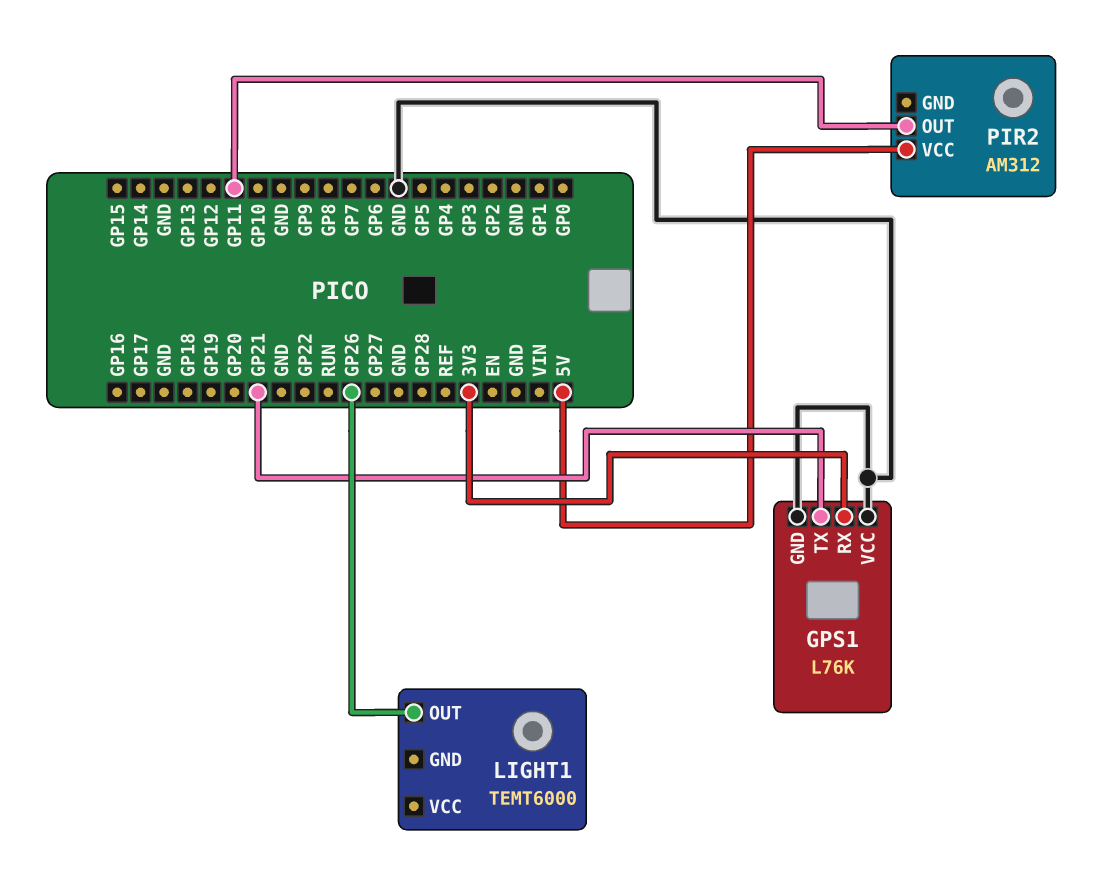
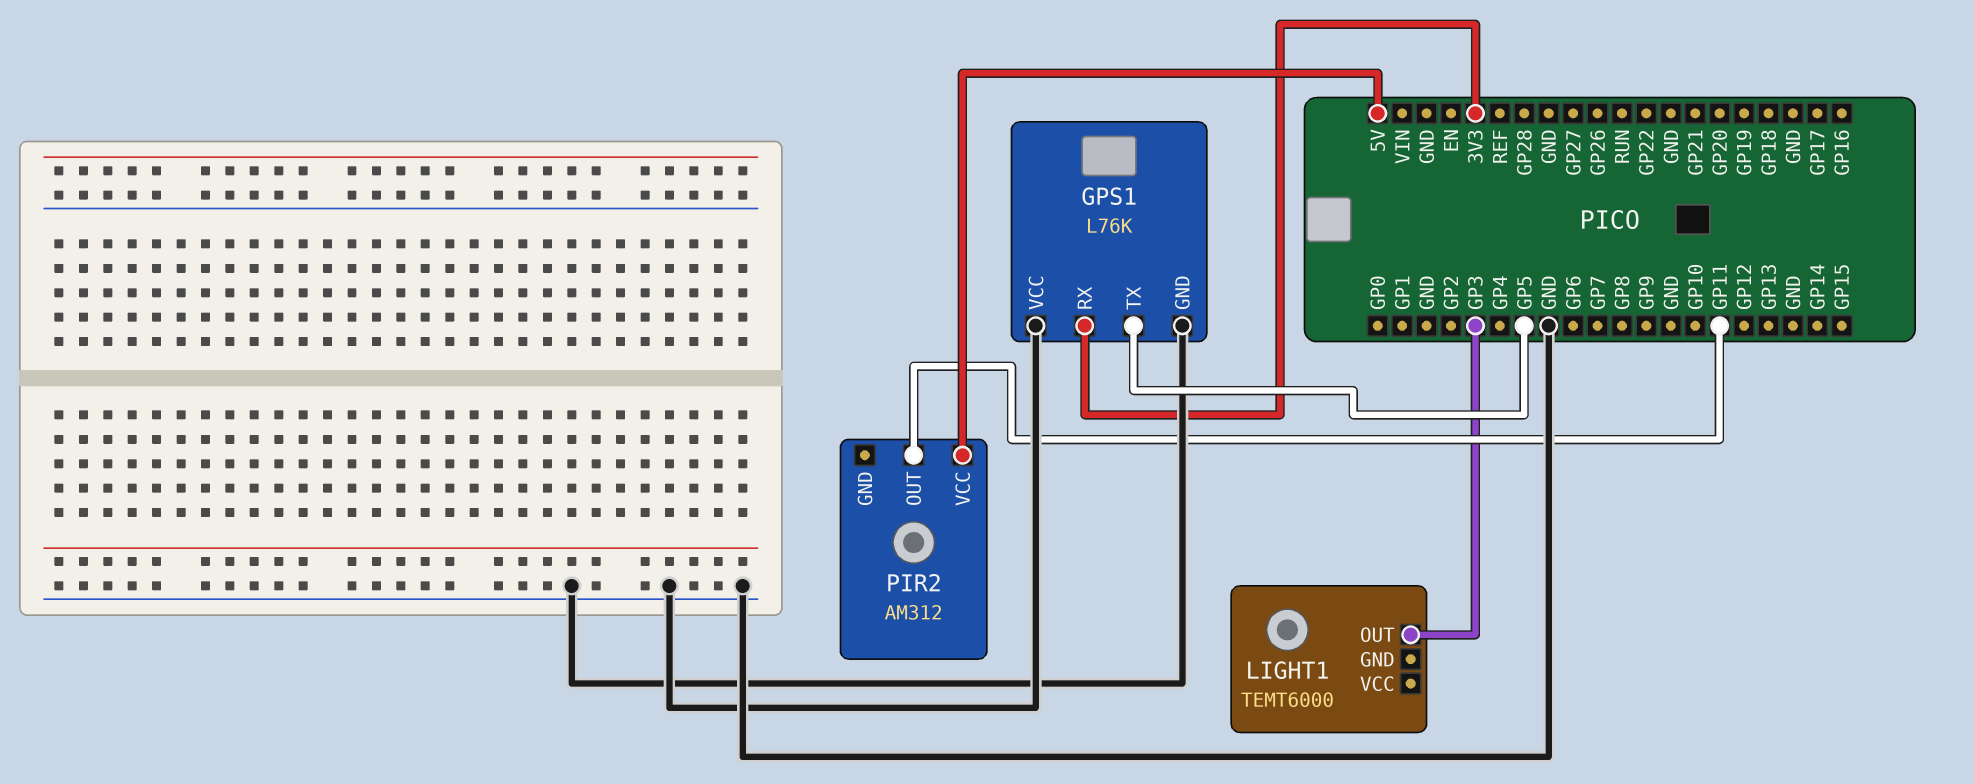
GPS1 pin TX: GP21 -> GP5
LIGHT1 pin OUT: GP26 -> GP3

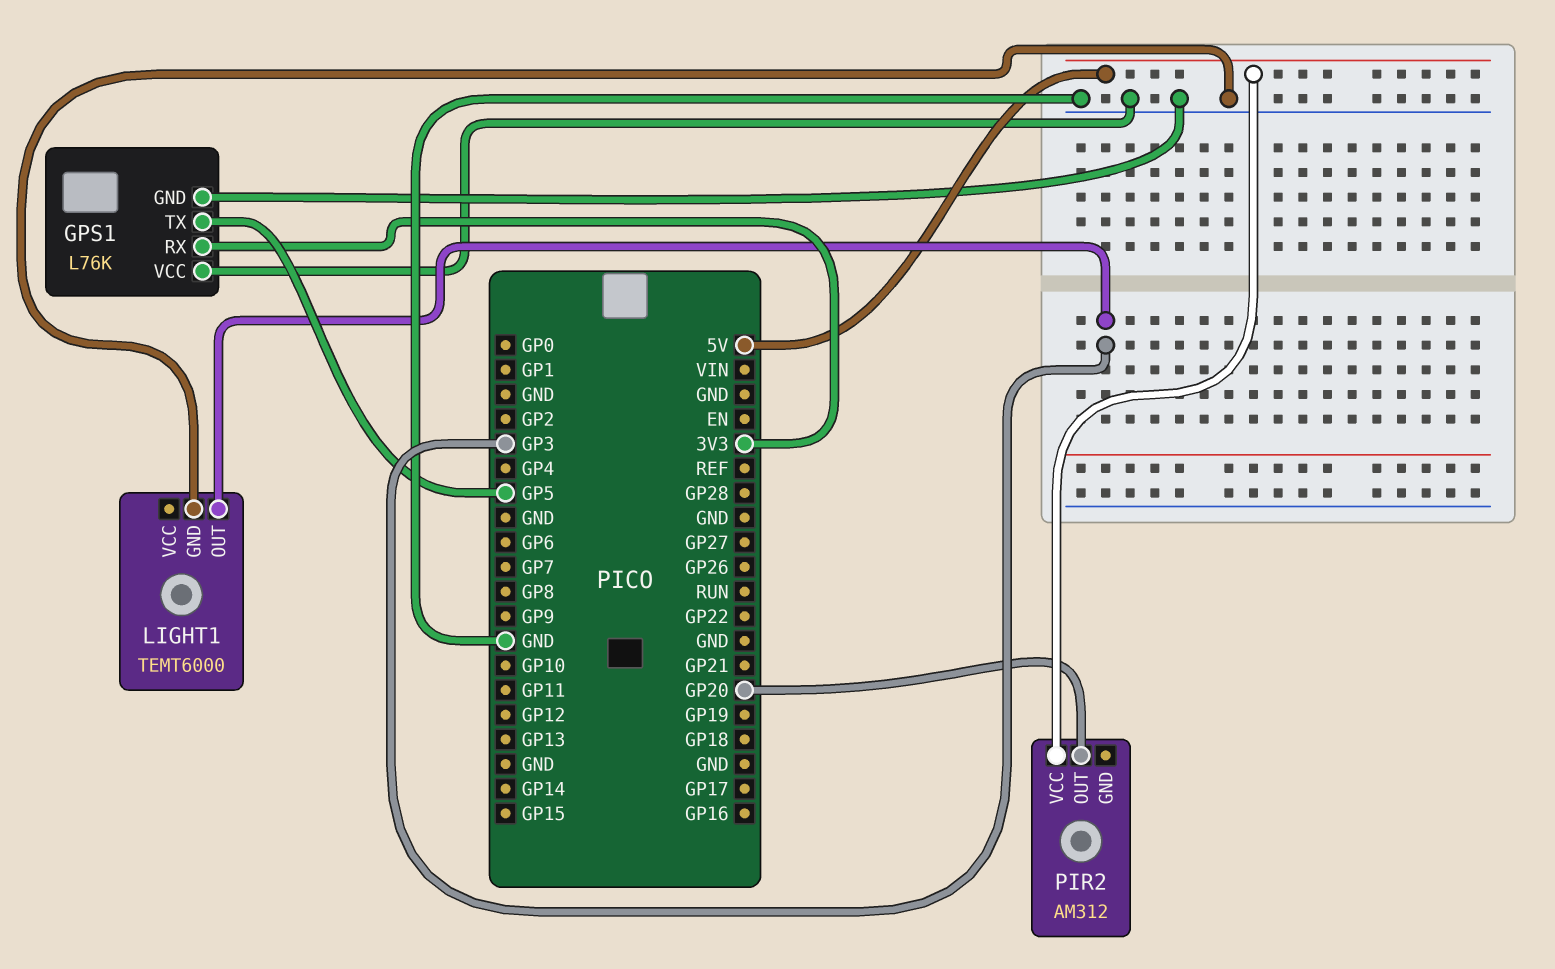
LIGHT1 pin GND: none -> GND
PIR2 pin OUT: GP11 -> GP20

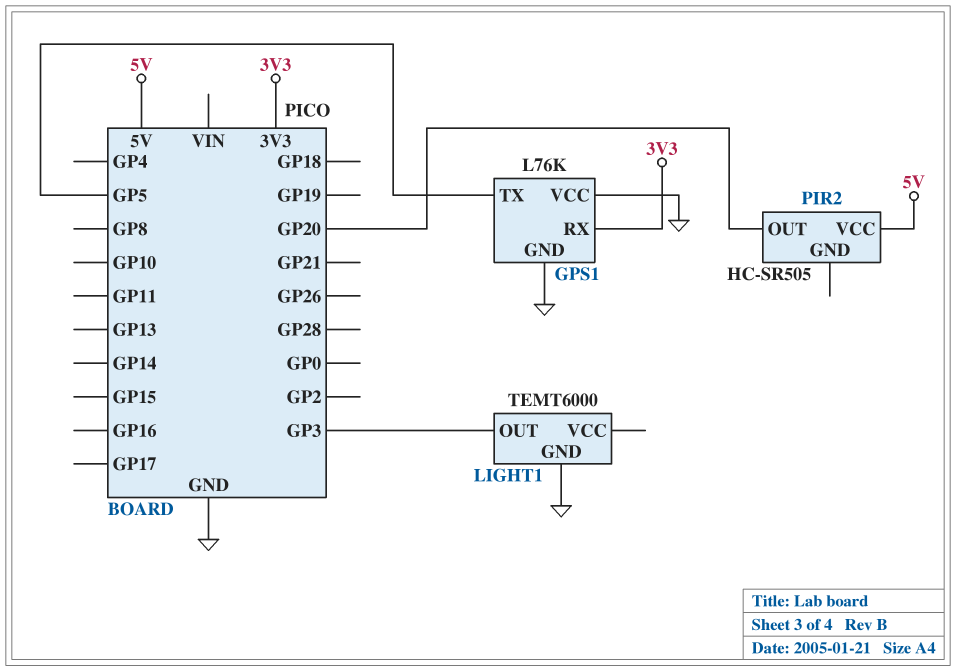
PIR2: AM312 -> HC-SR505

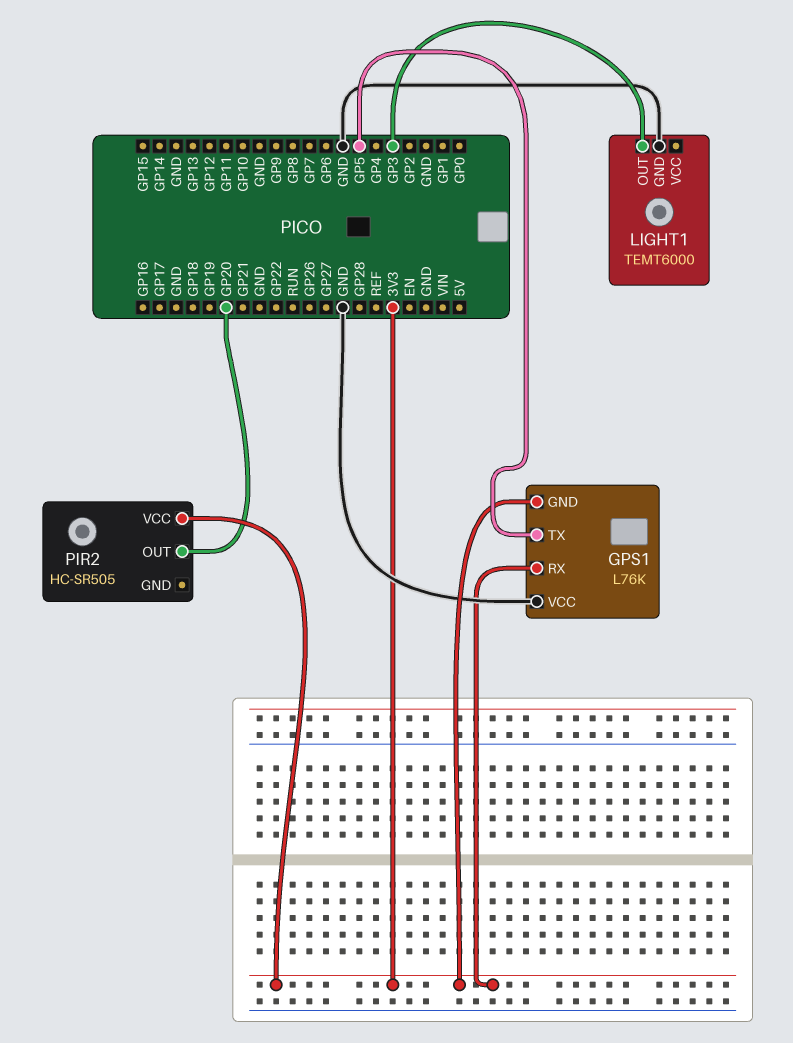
GPS1 pin GND: GND -> 3V3
PIR2 pin VCC: 5V -> 3V3

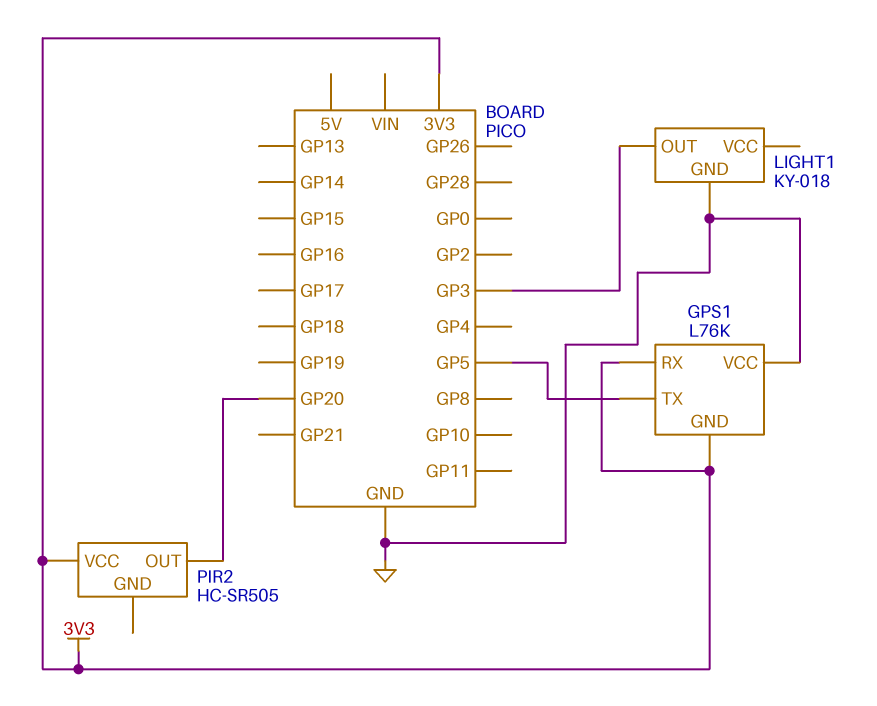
LIGHT1: TEMT6000 -> KY-018

